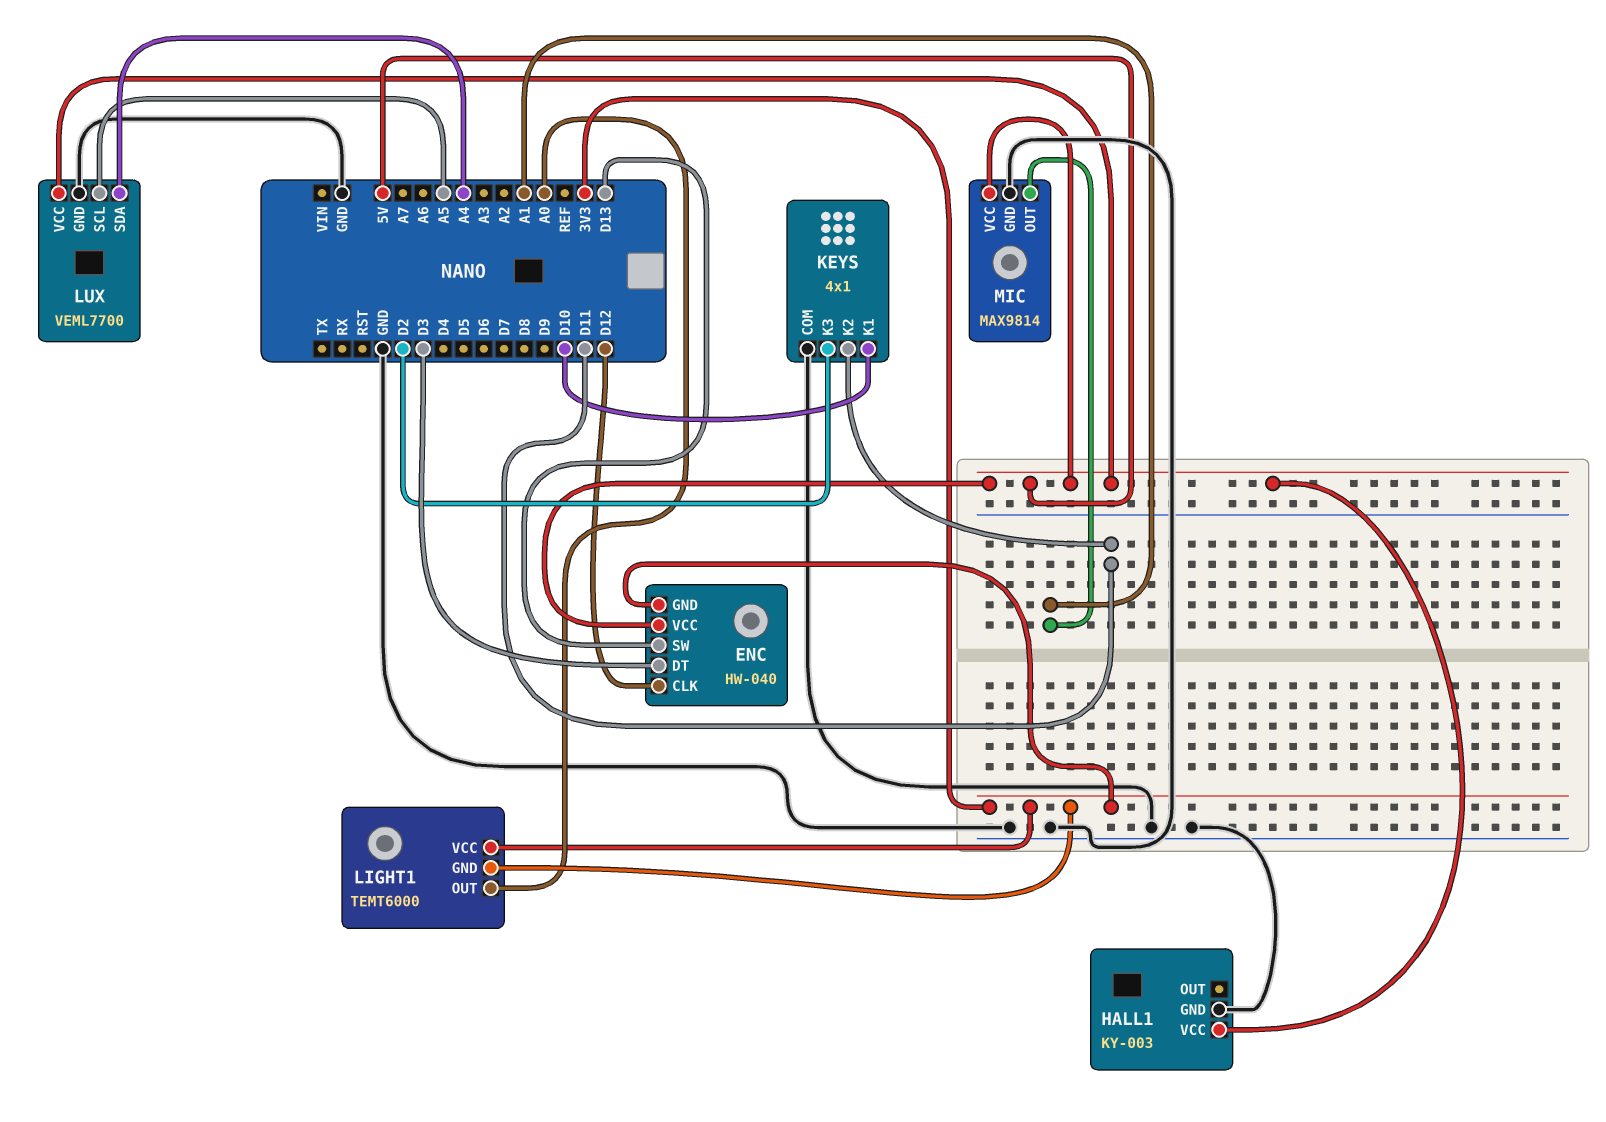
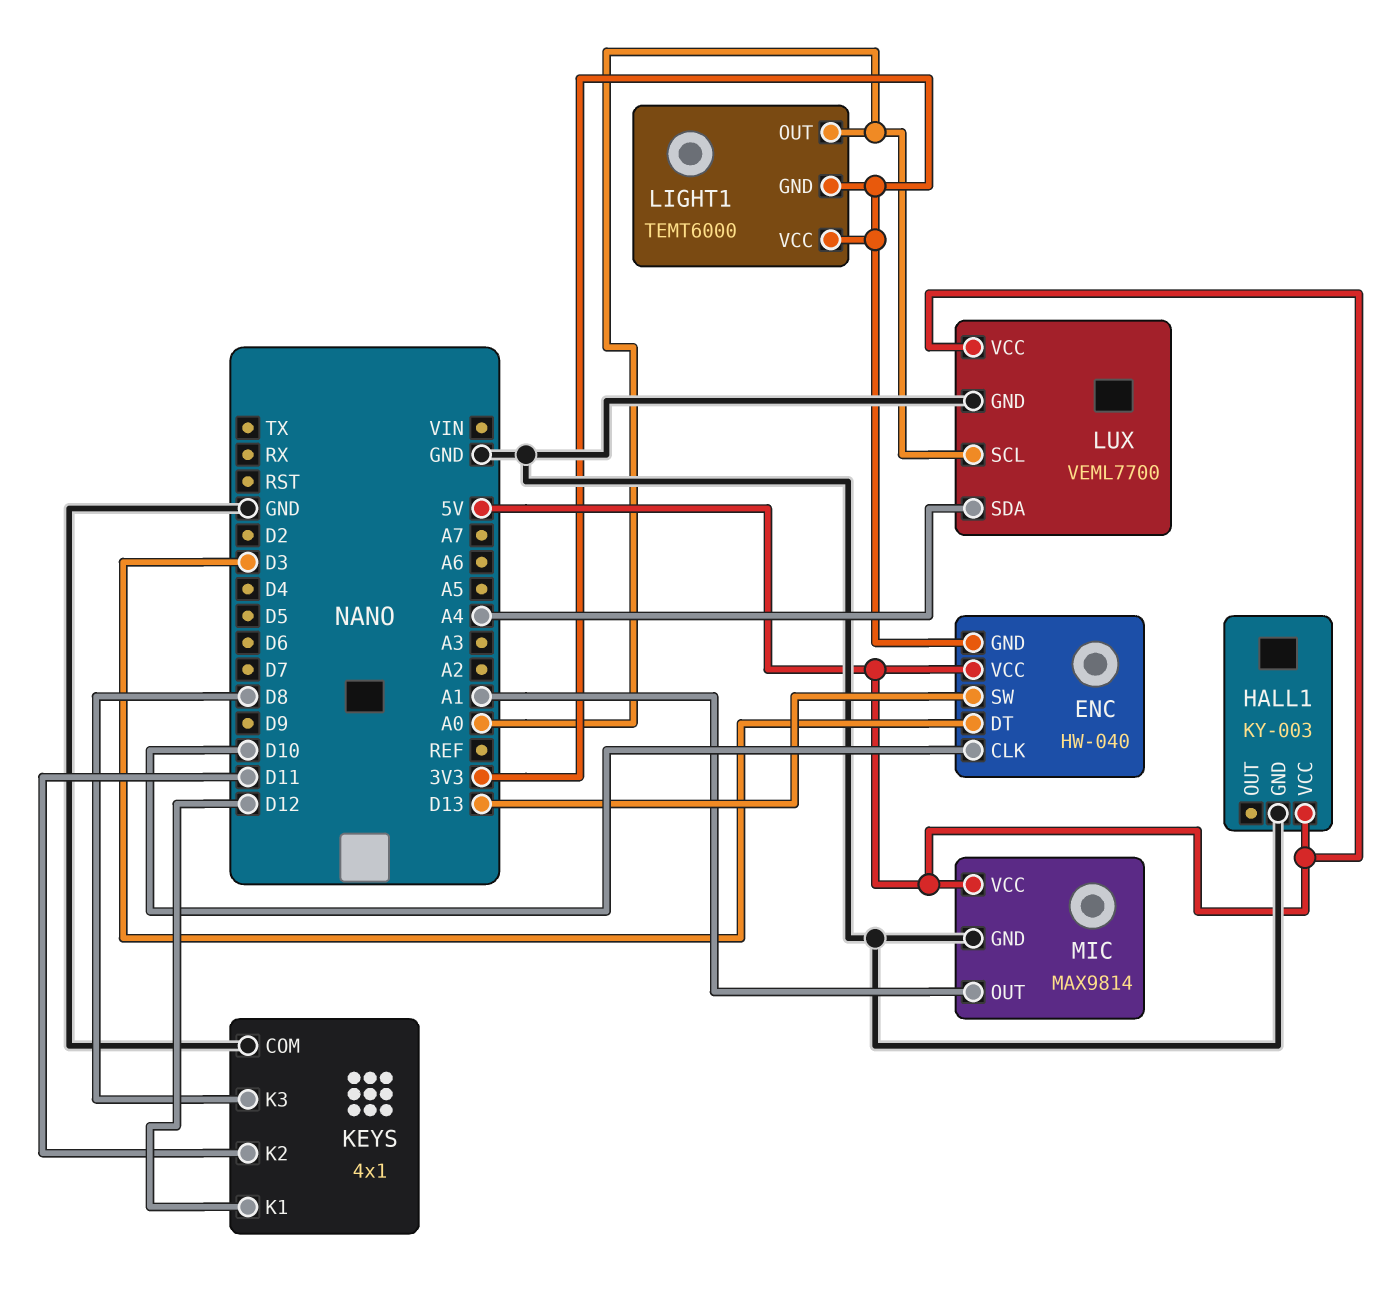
ENC pin CLK: D12 -> D10
KEYS pin K1: D10 -> D12
KEYS pin K3: D2 -> D8
LUX pin SCL: A5 -> A0

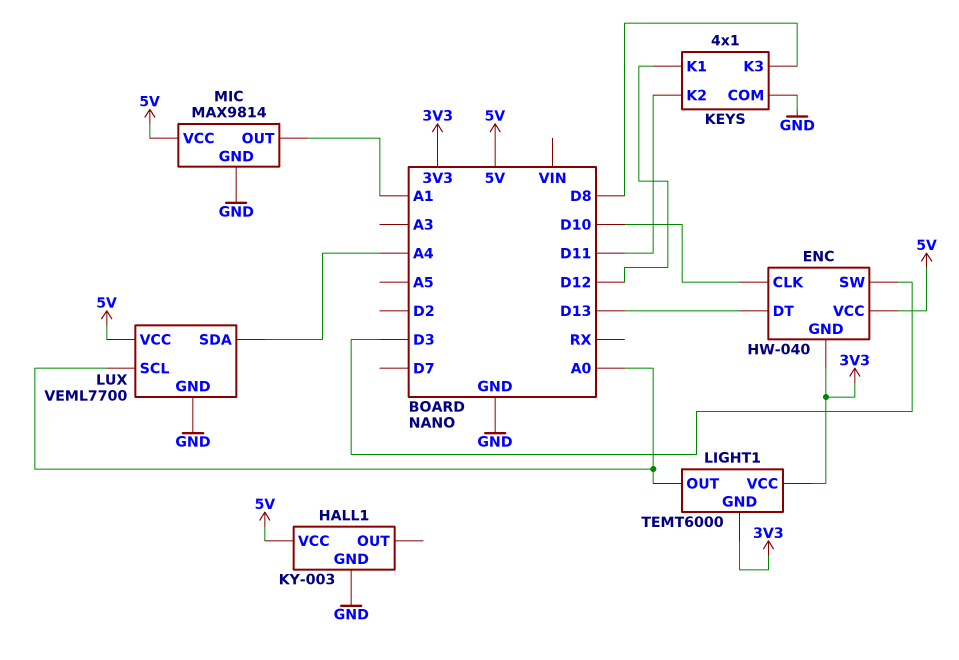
ENC pin DT: D3 -> D13
ENC pin SW: D13 -> D3

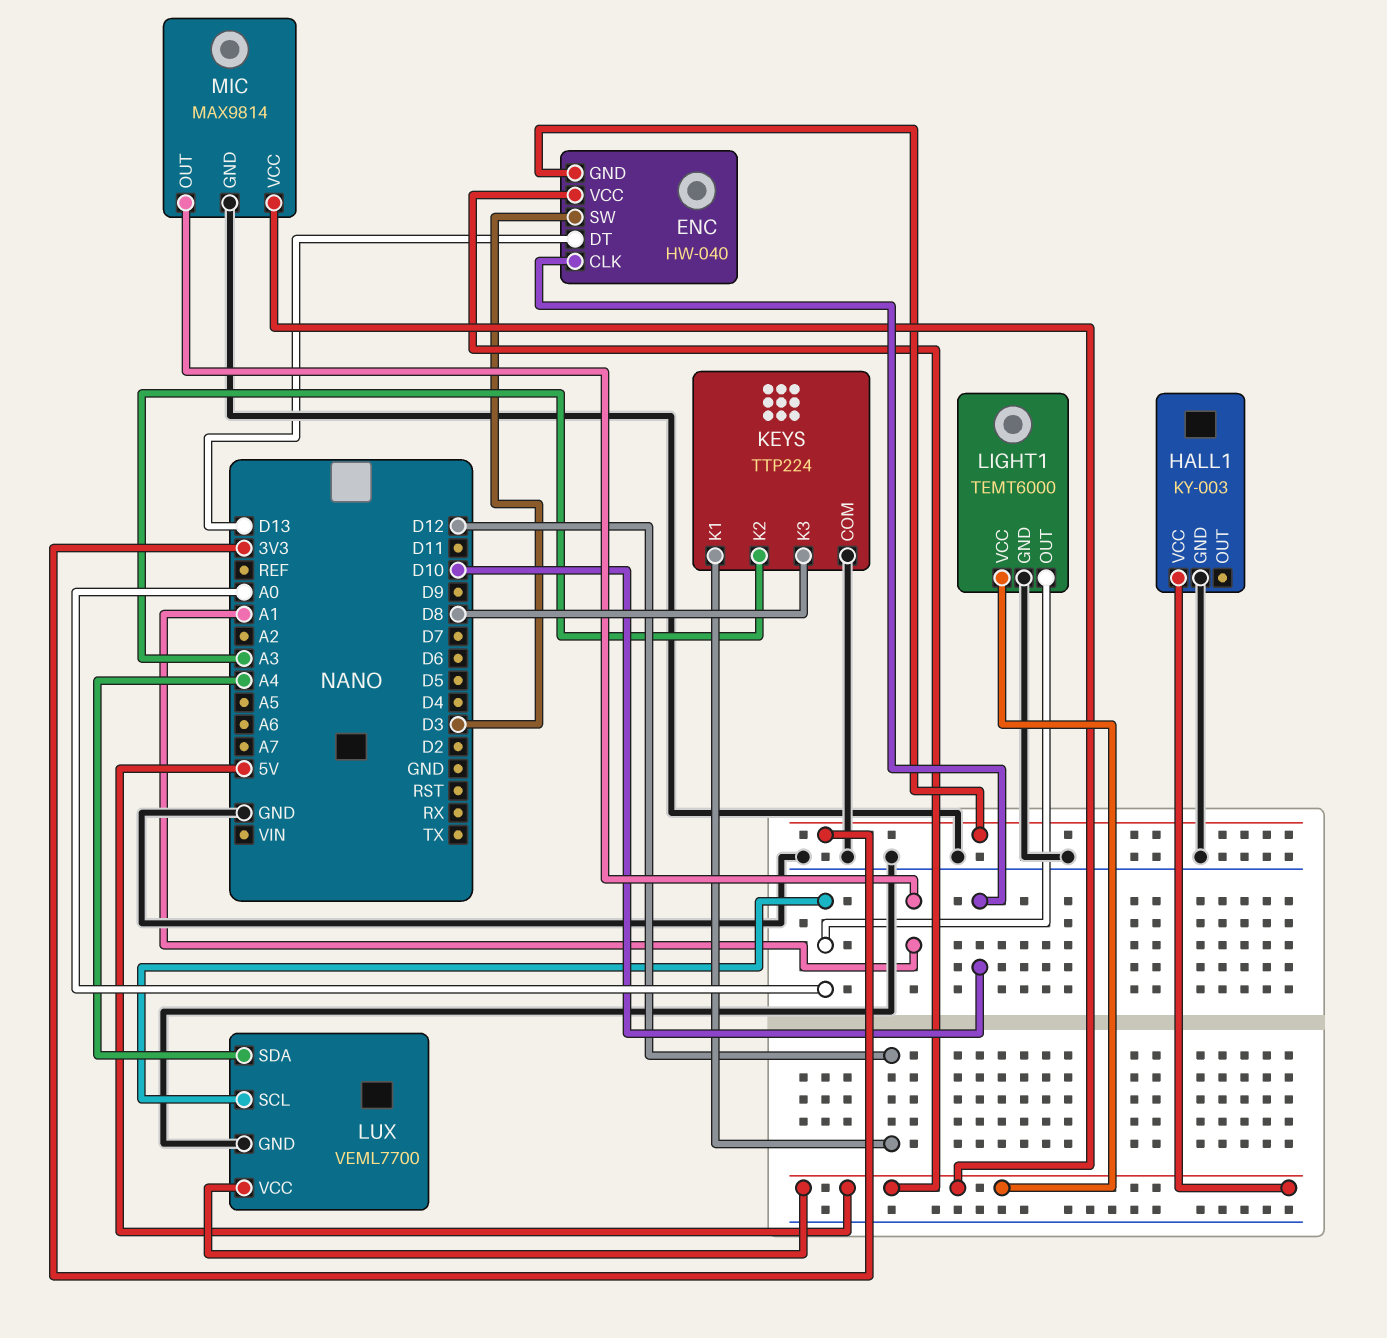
KEYS: 4x1 -> TTP224
KEYS pin K2: D11 -> A3
LIGHT1 pin GND: 3V3 -> GND
LIGHT1 pin VCC: 3V3 -> 5V

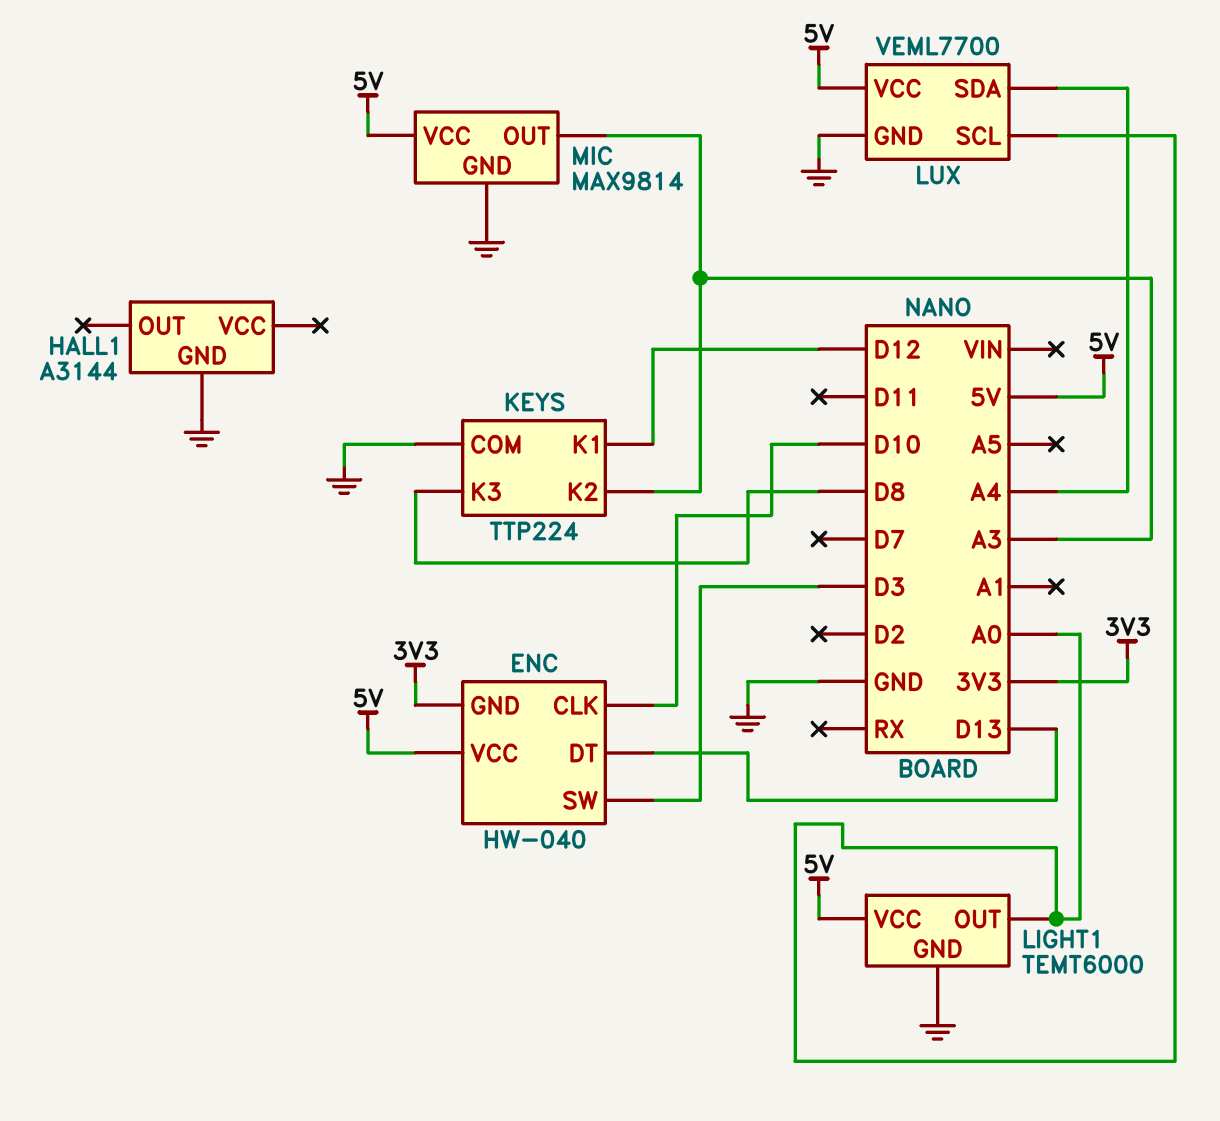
HALL1: KY-003 -> A3144
HALL1 pin VCC: 5V -> none
MIC pin OUT: A1 -> A3

